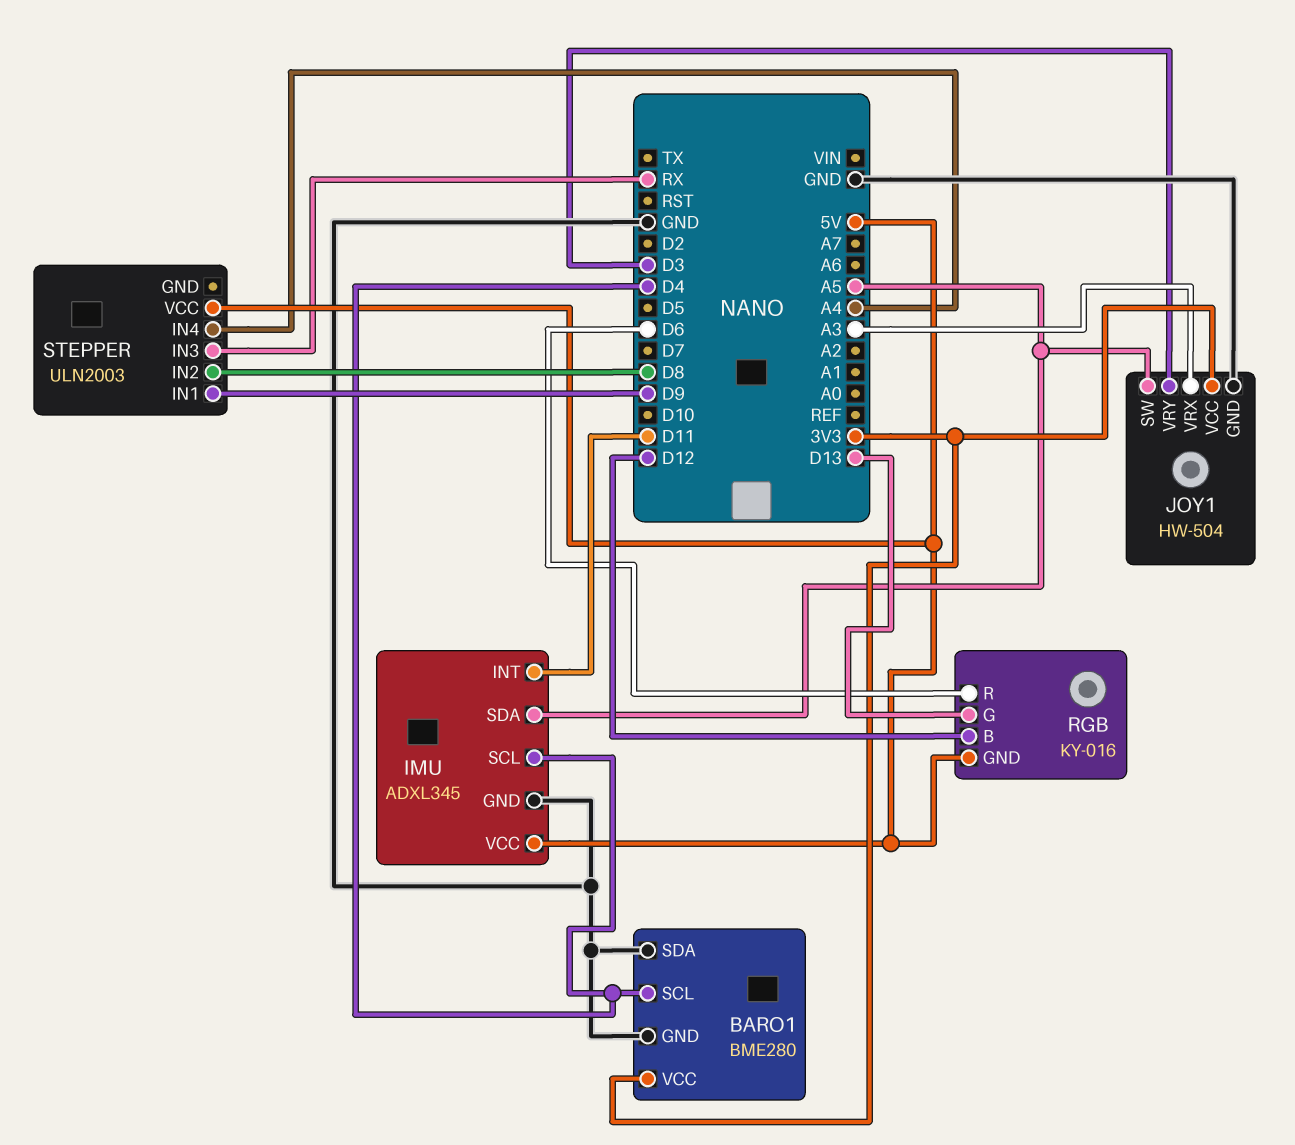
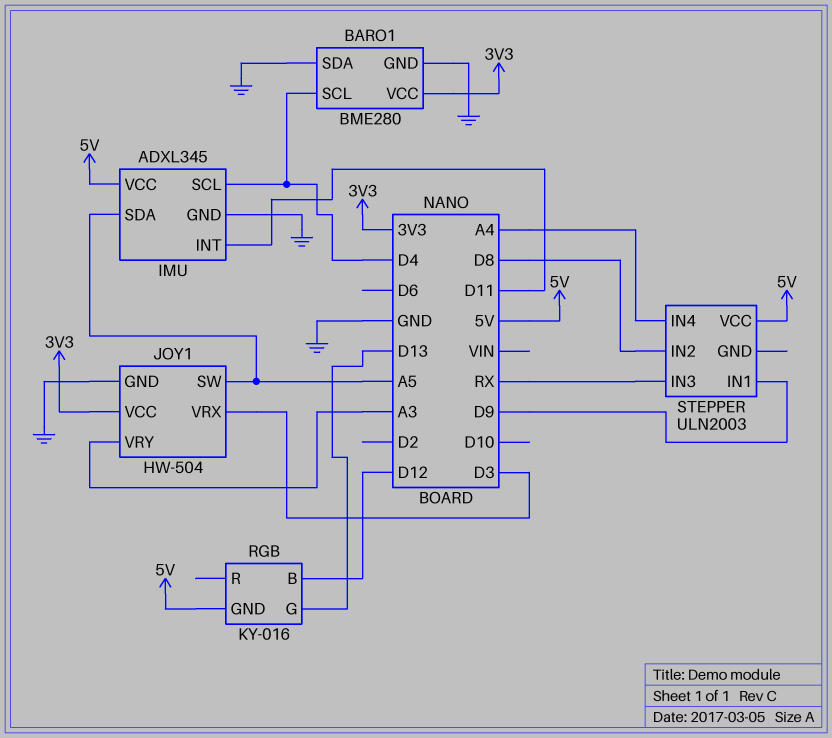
JOY1 pin VRX: A3 -> D3
JOY1 pin VRY: D3 -> A3
RGB pin R: D6 -> none

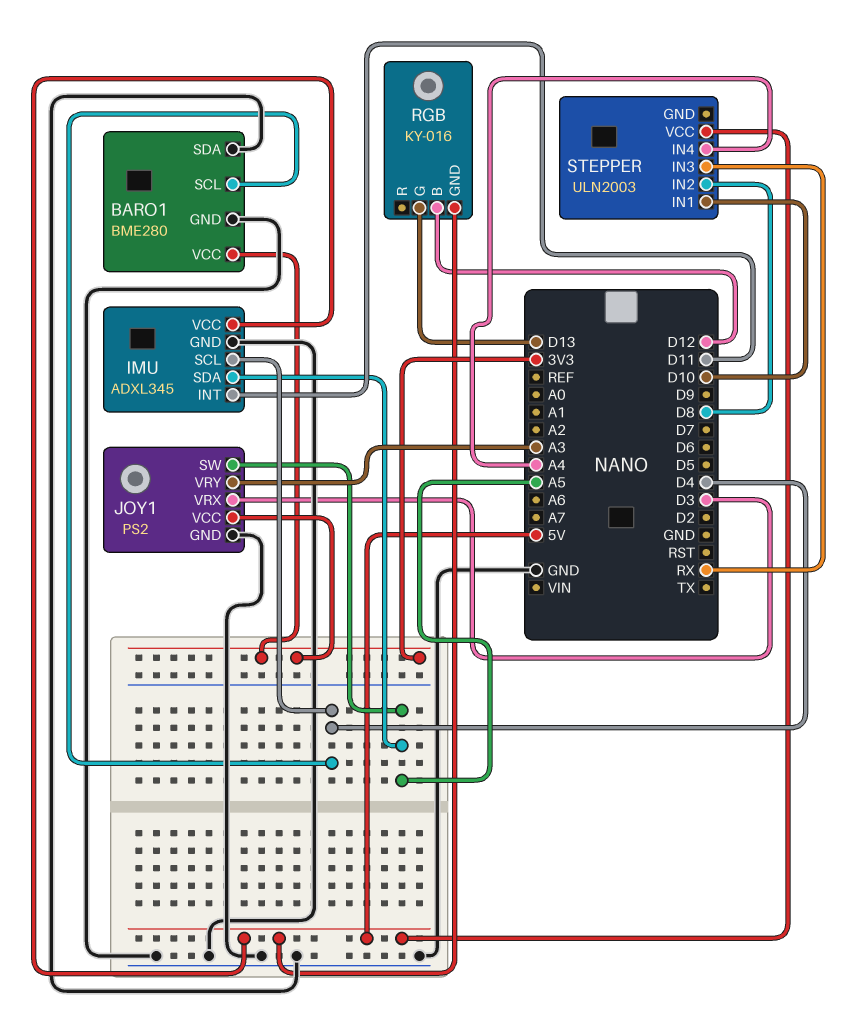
JOY1: HW-504 -> PS2
STEPPER pin IN1: D9 -> D10

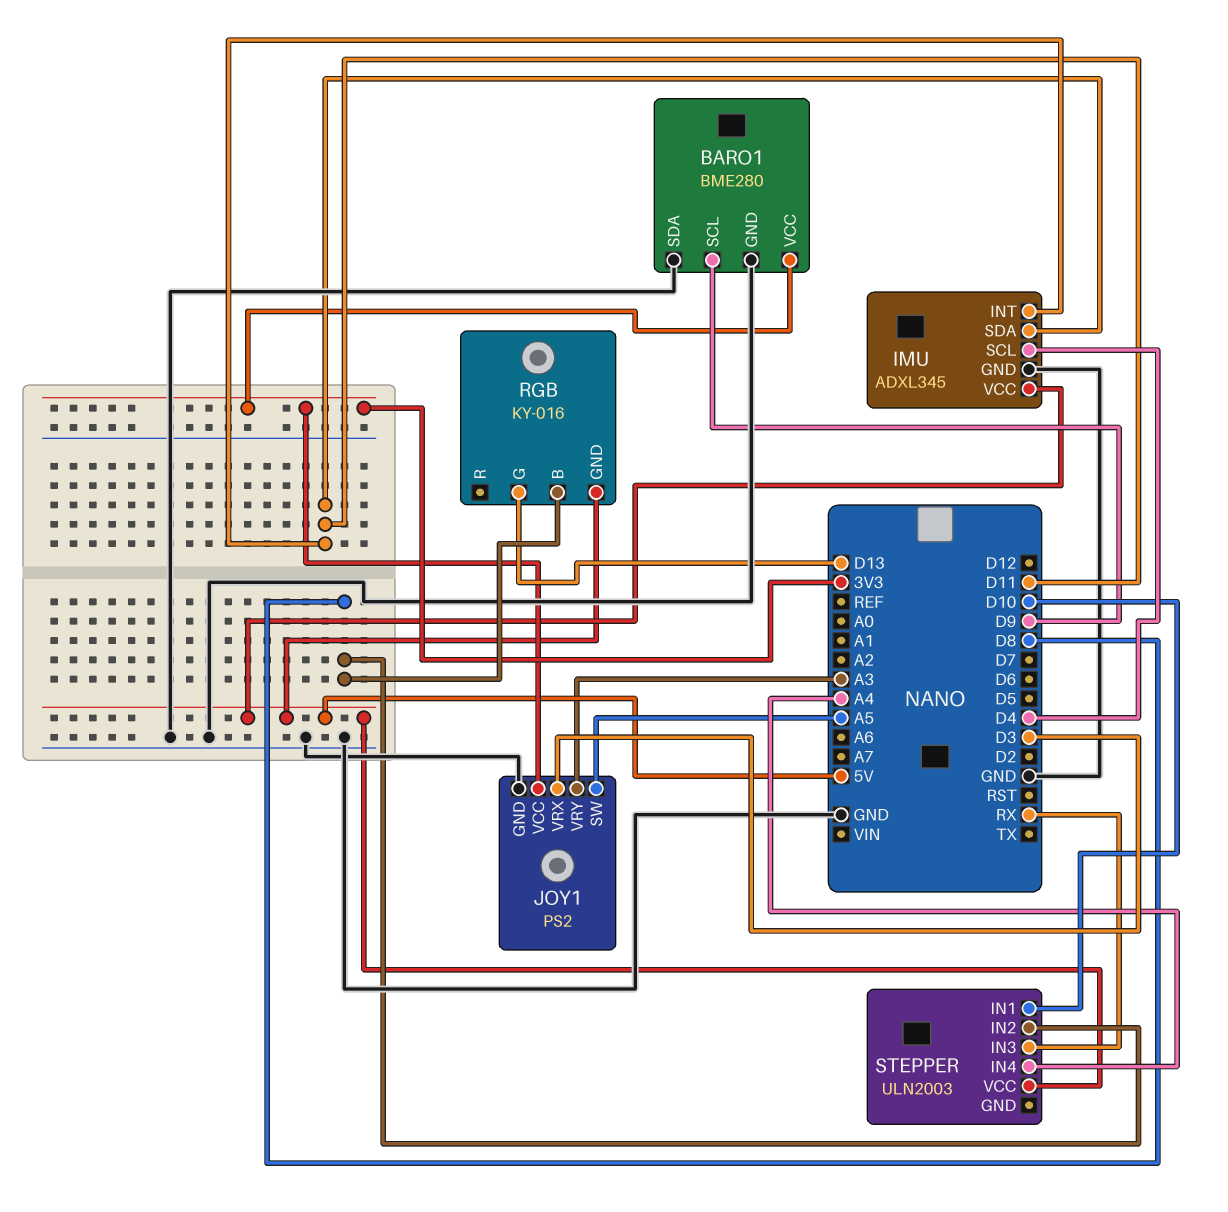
BARO1 pin SCL: D4 -> D9
IMU pin SDA: A5 -> D11
RGB pin B: D12 -> D8

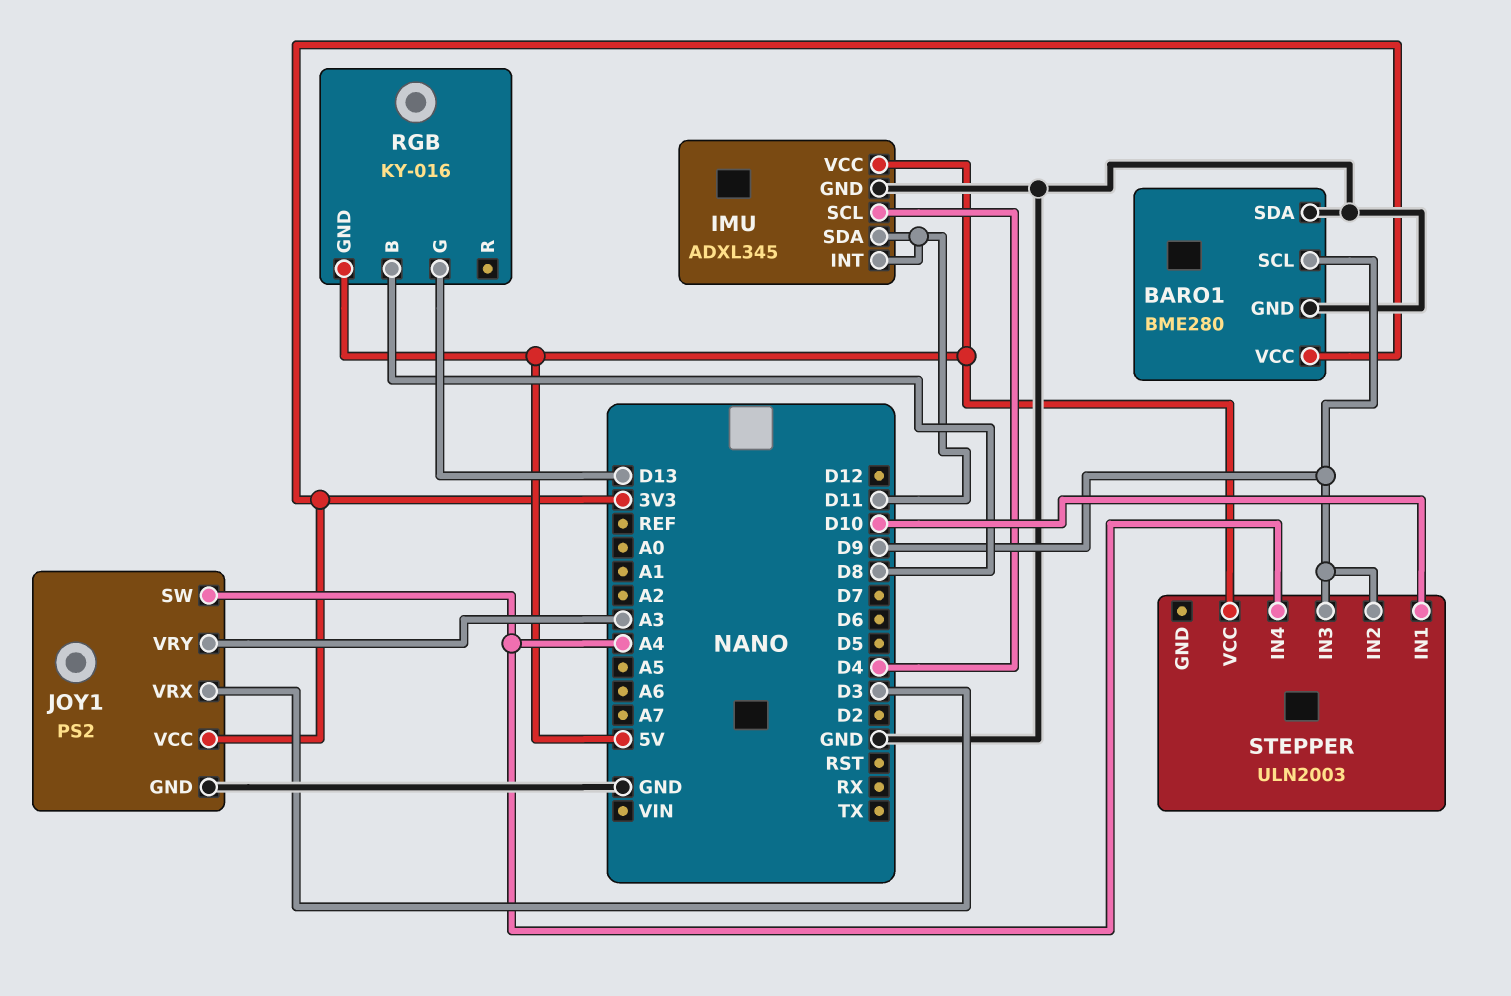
JOY1 pin SW: A5 -> A4
STEPPER pin IN2: D8 -> D9
STEPPER pin IN3: RX -> D9

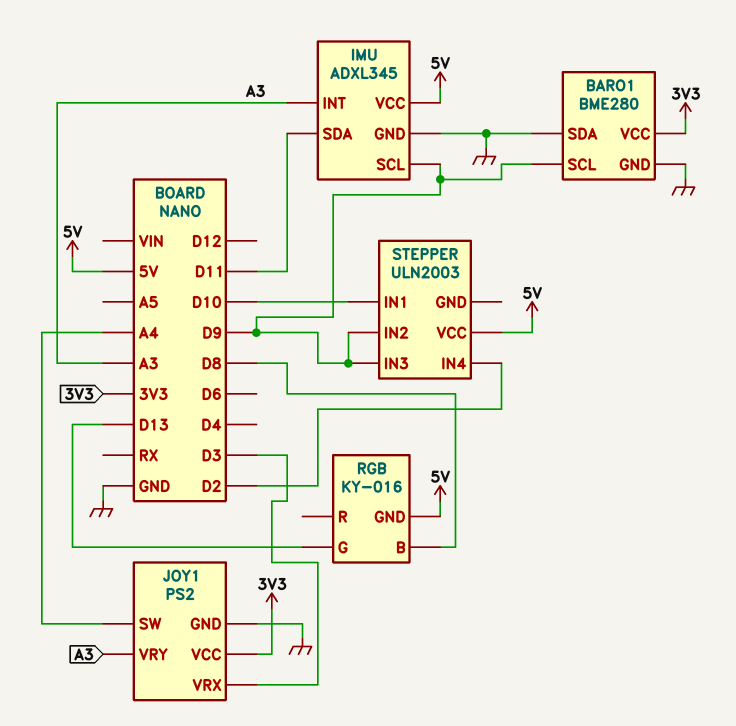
IMU pin INT: D11 -> A3
IMU pin SCL: D4 -> D9
STEPPER pin IN4: A4 -> D2

